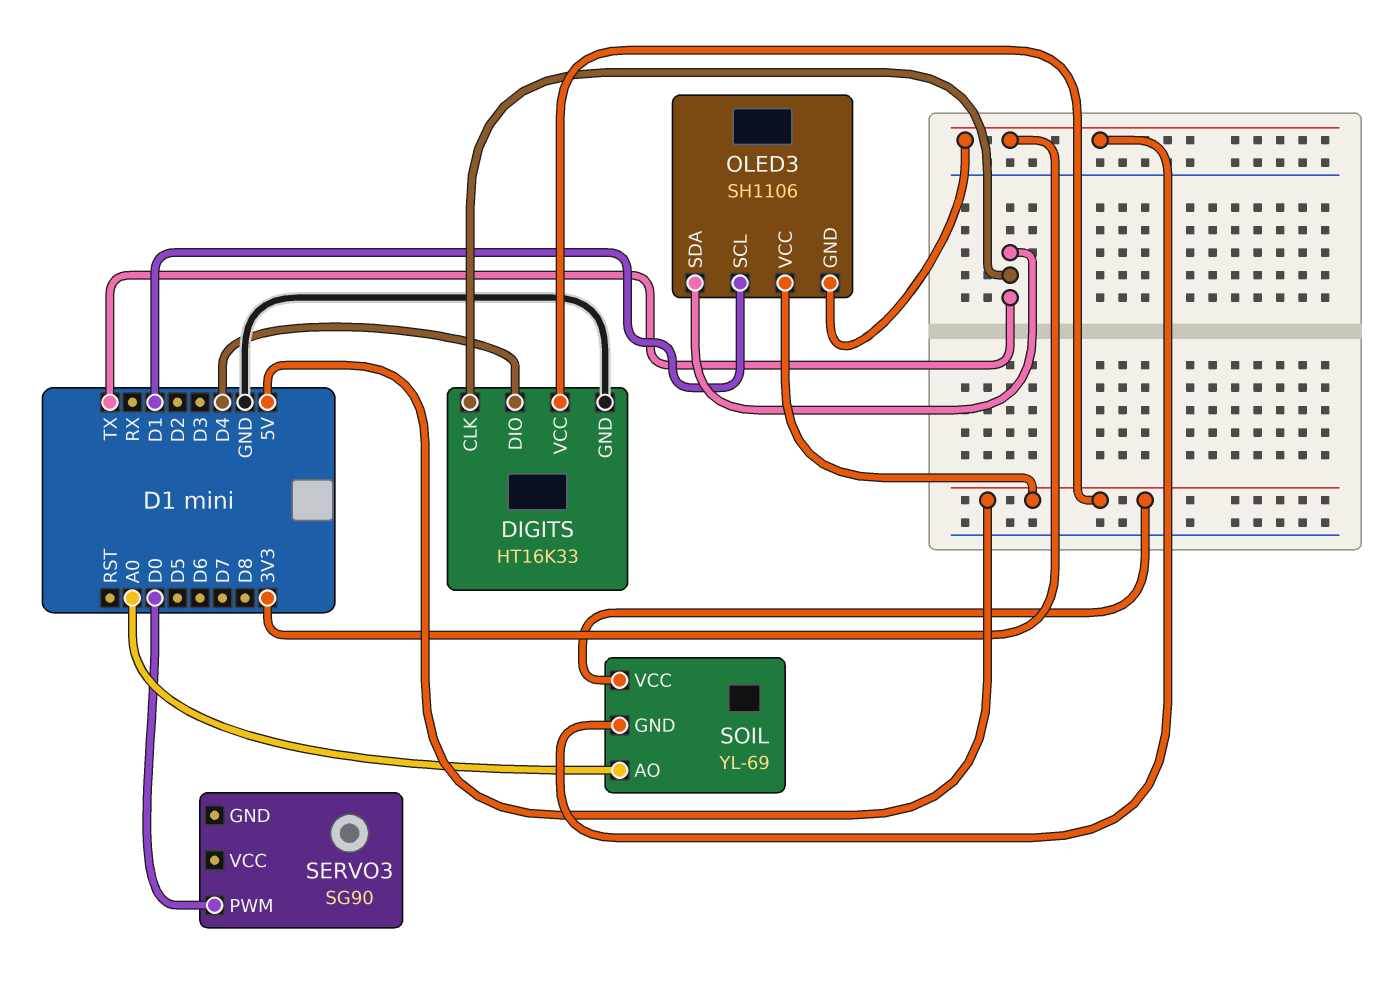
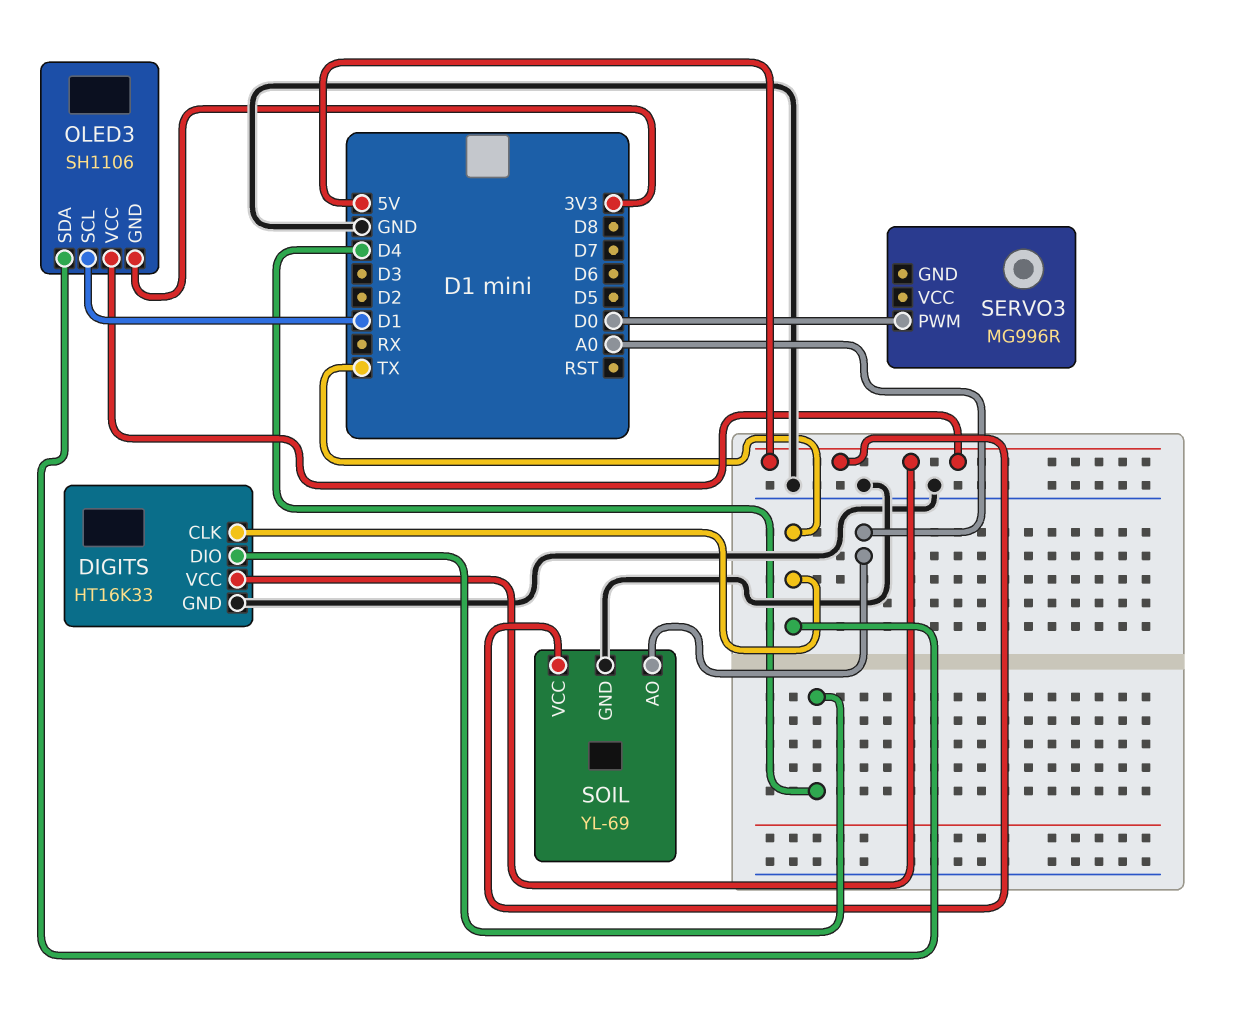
SERVO3: SG90 -> MG996R
SOIL pin GND: 3V3 -> GND

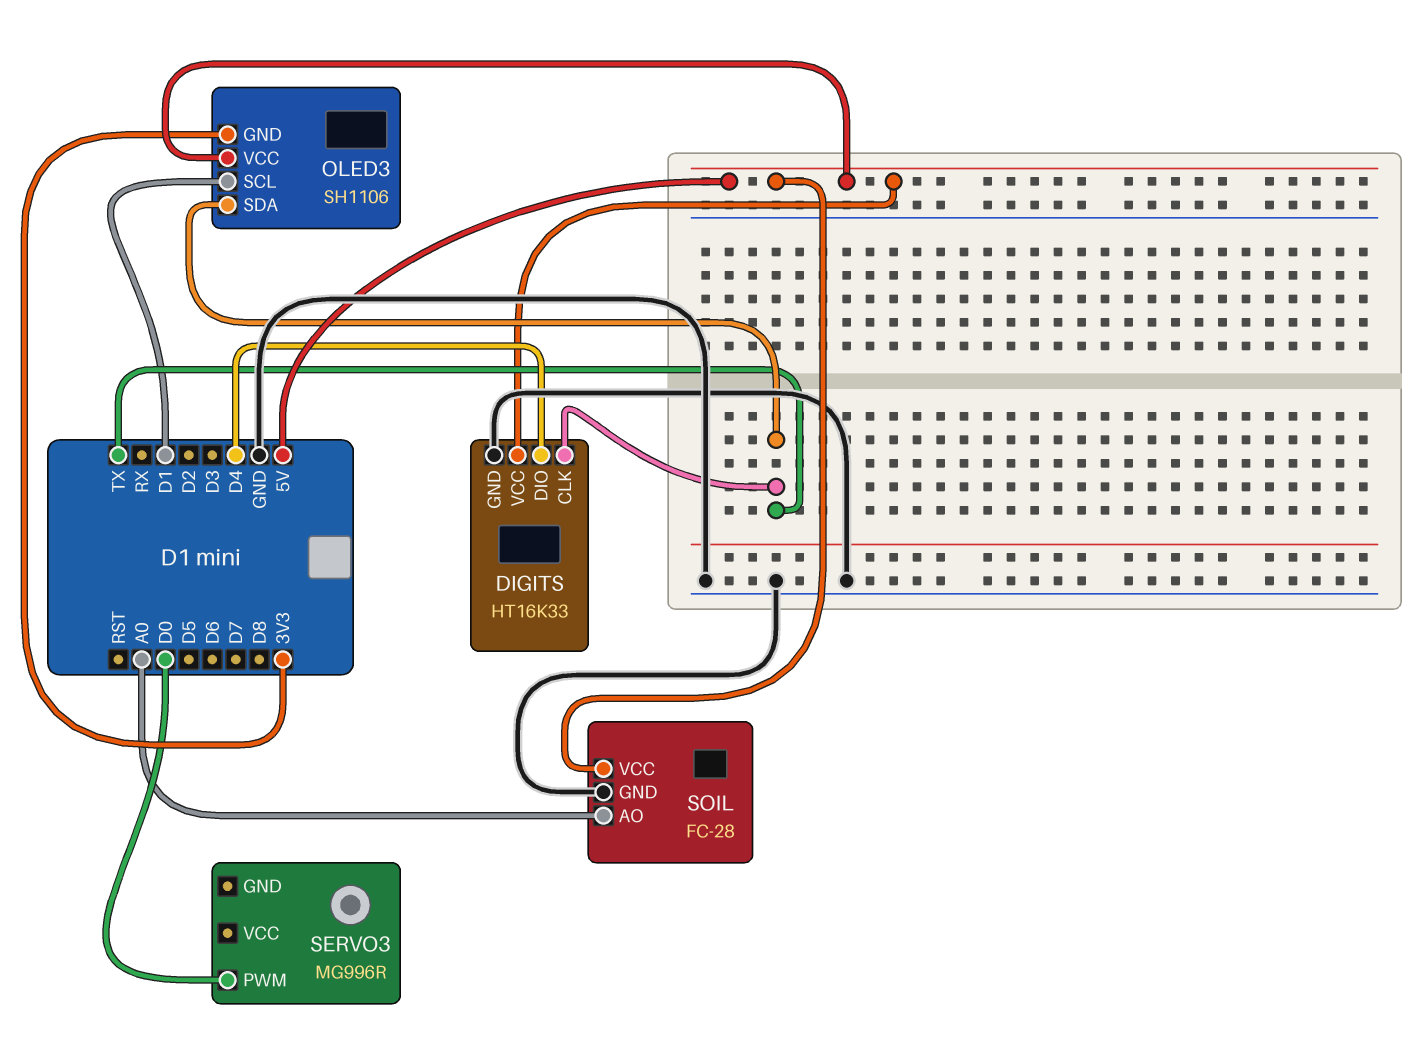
SOIL: YL-69 -> FC-28

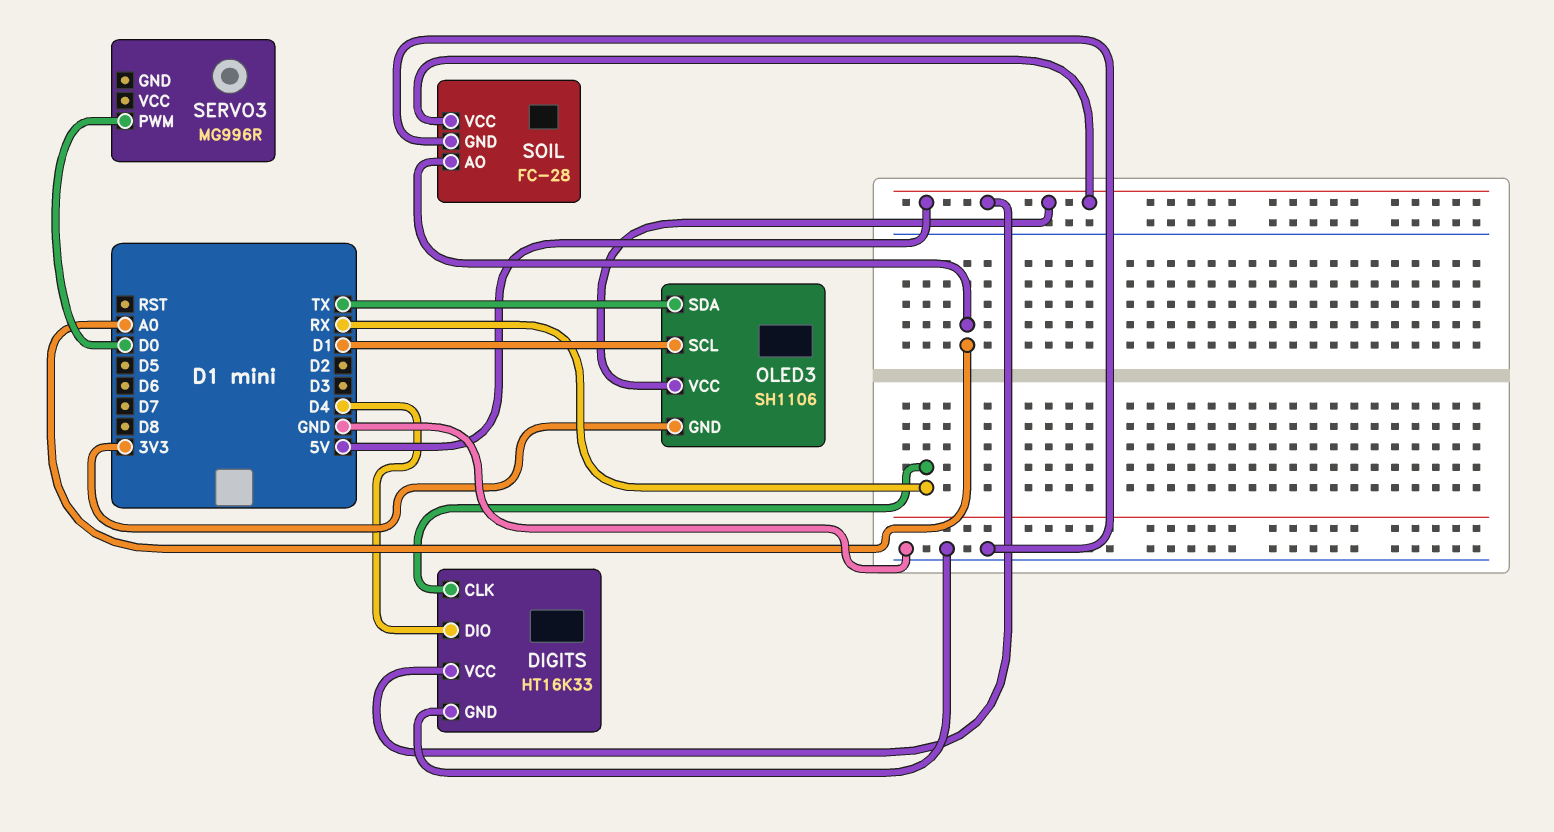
DIGITS pin CLK: TX -> RX

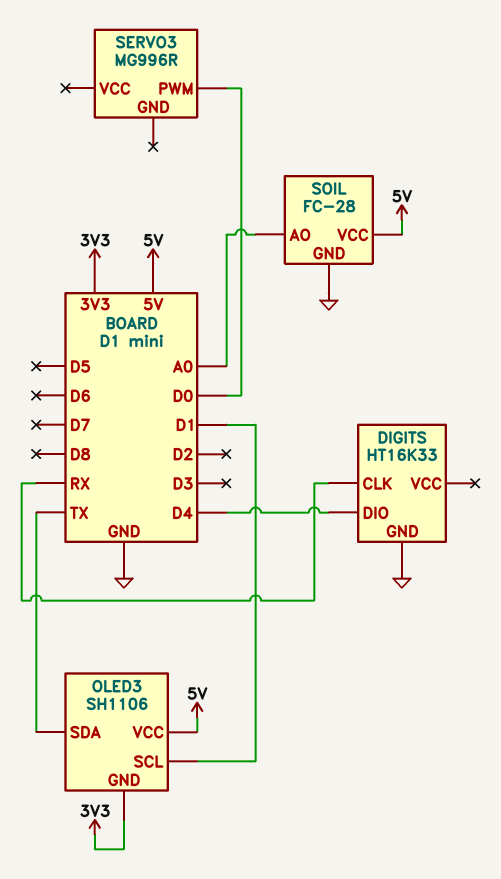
DIGITS pin VCC: 5V -> none

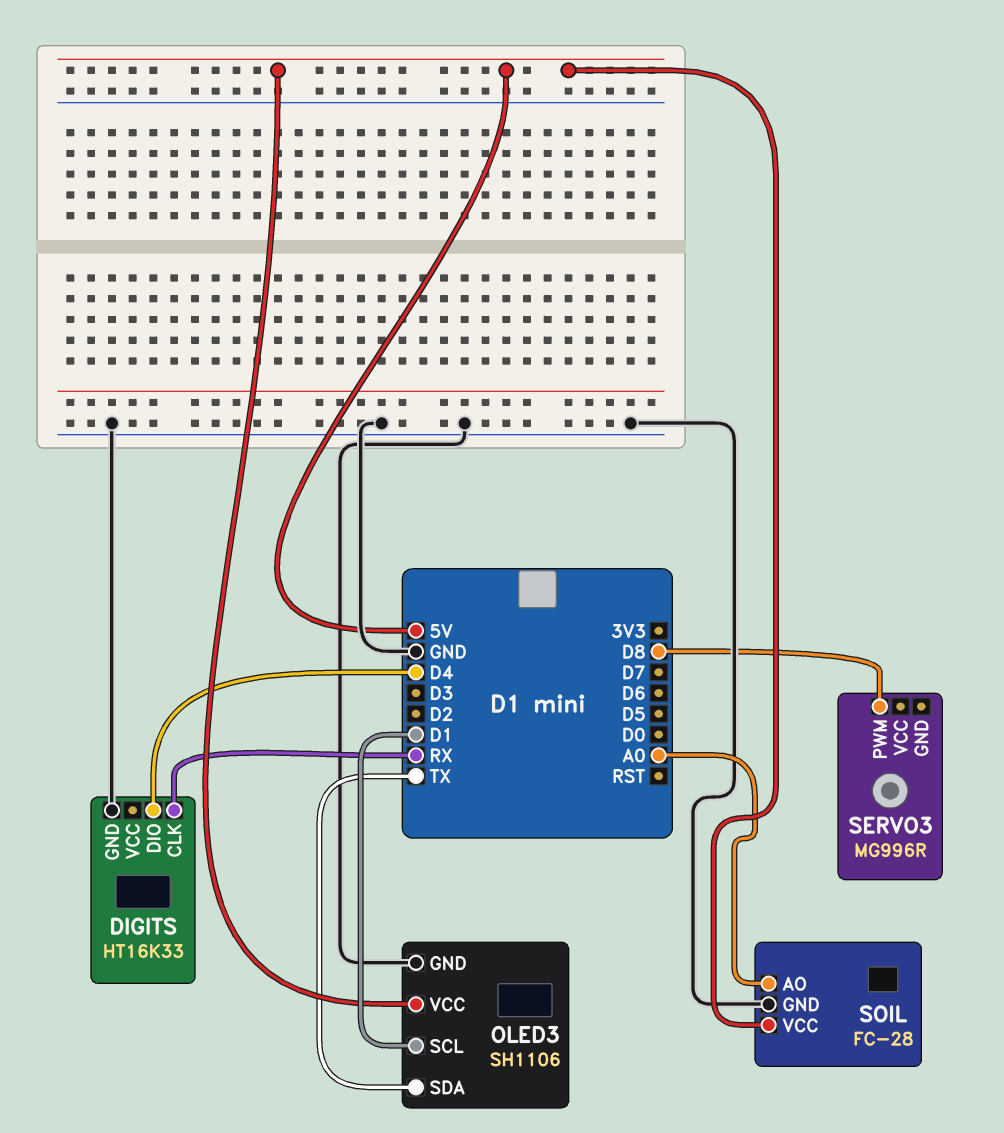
OLED3 pin GND: 3V3 -> GND
SERVO3 pin PWM: D0 -> D8

